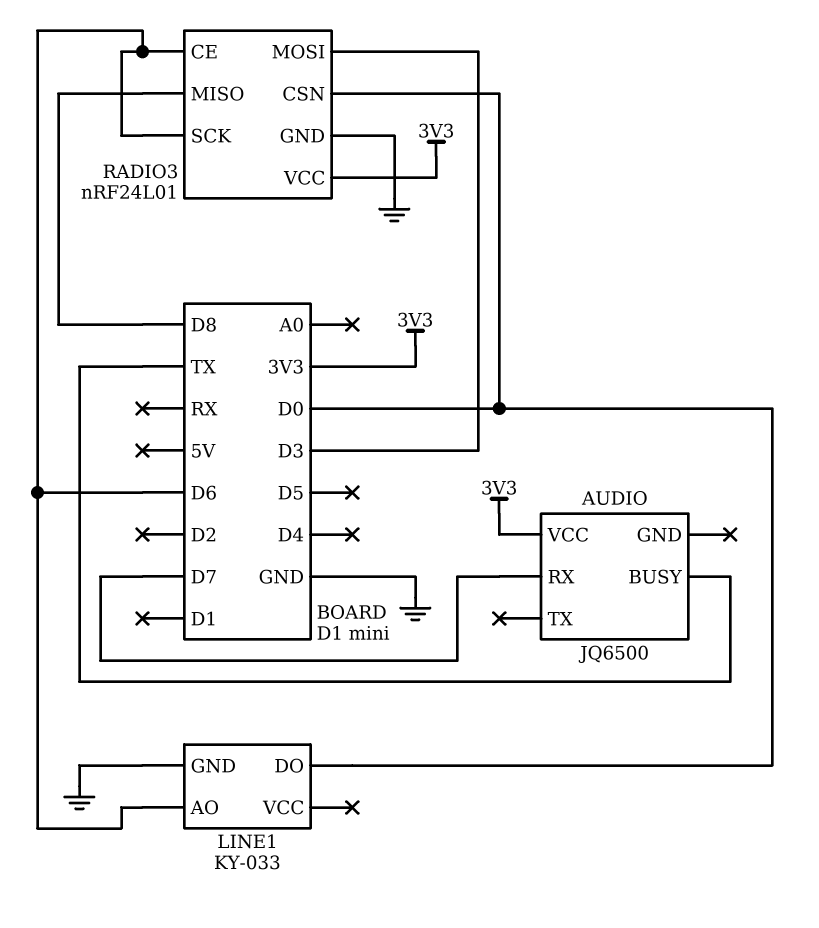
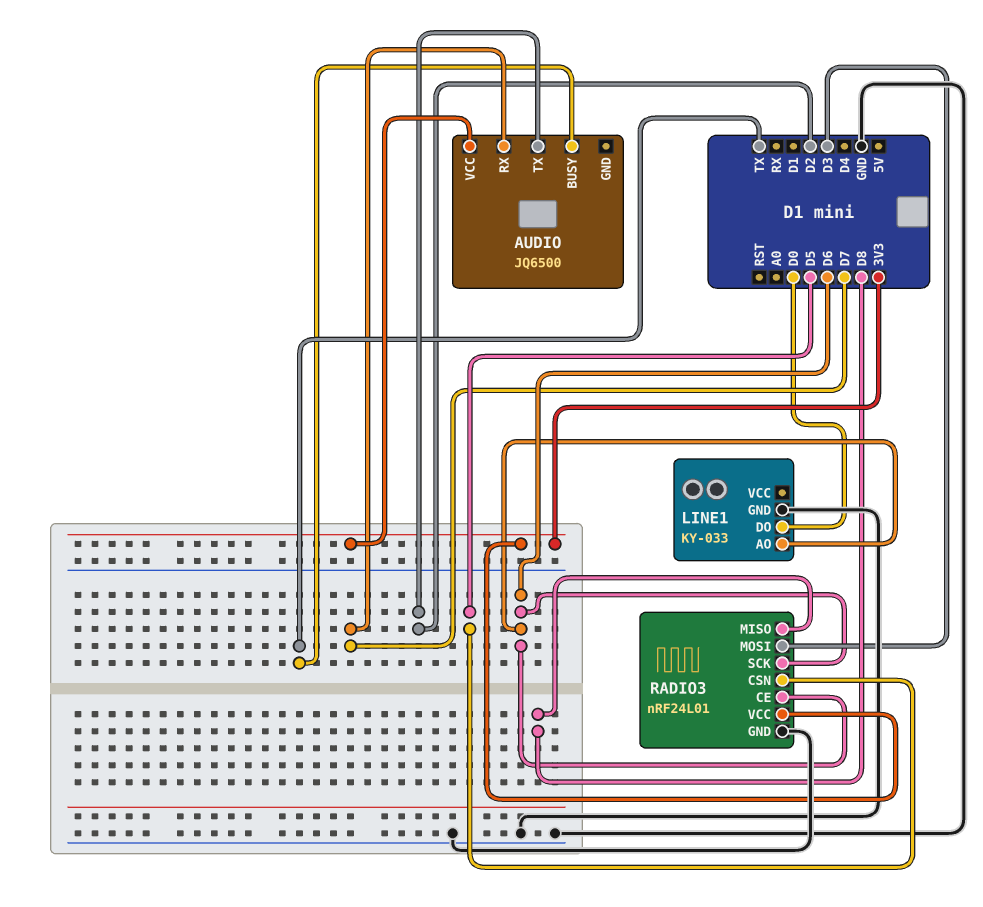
AUDIO pin TX: none -> D2
RADIO3 pin CSN: D0 -> D5

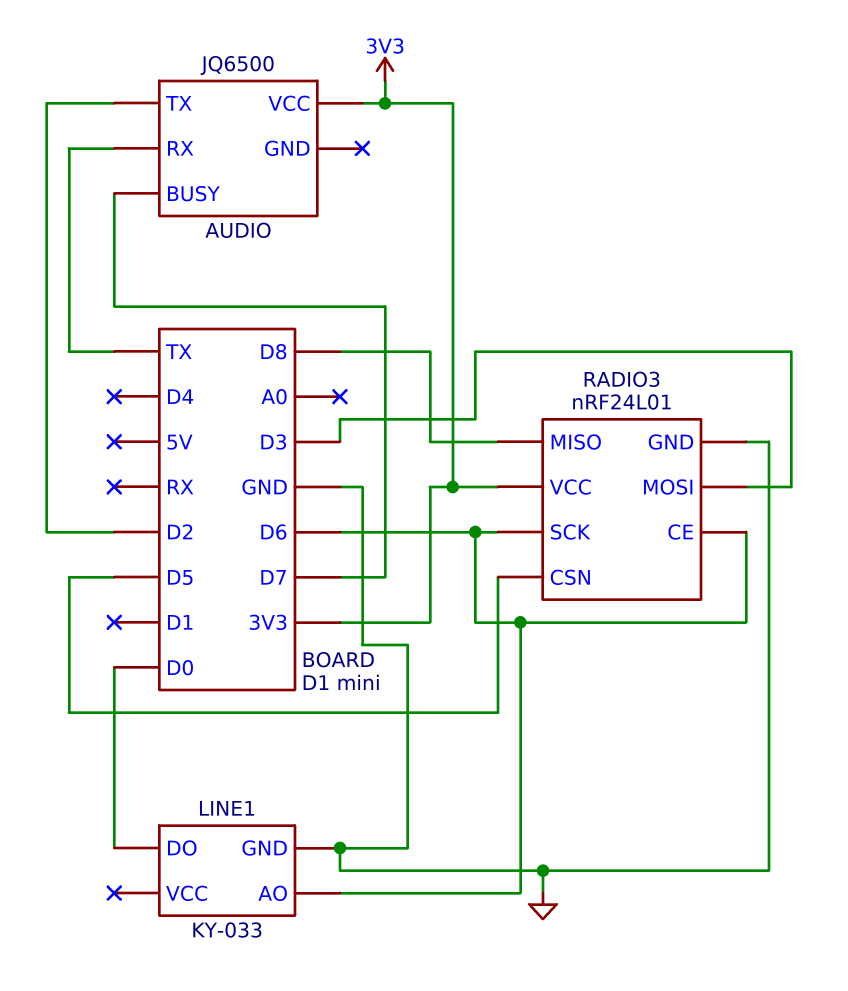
AUDIO pin BUSY: TX -> D7
AUDIO pin RX: D7 -> TX

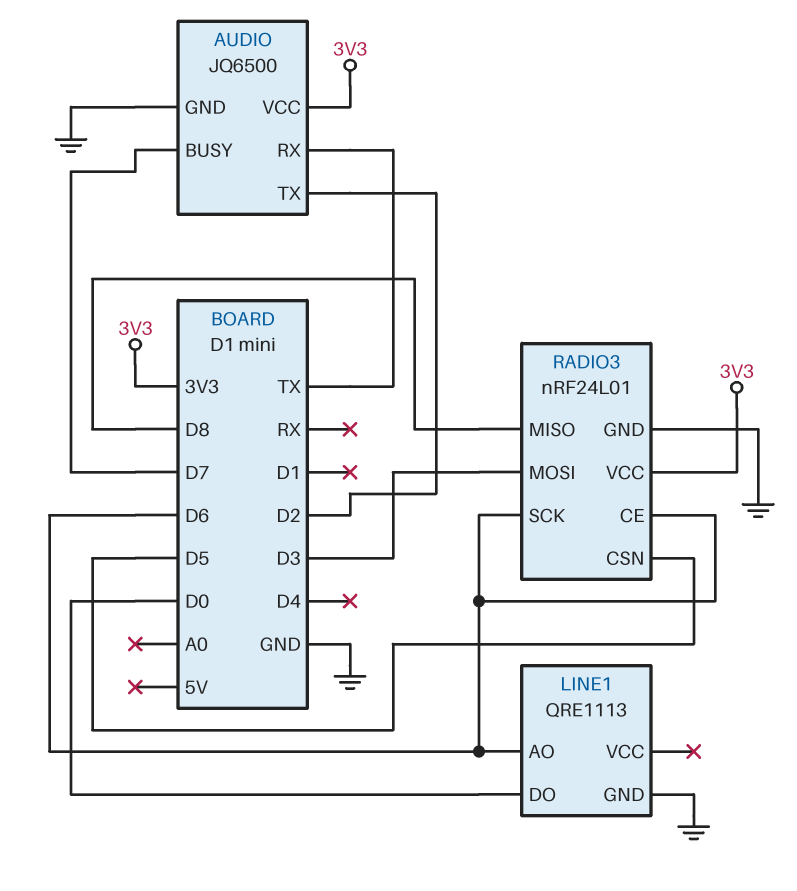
AUDIO pin GND: none -> GND
LINE1: KY-033 -> QRE1113

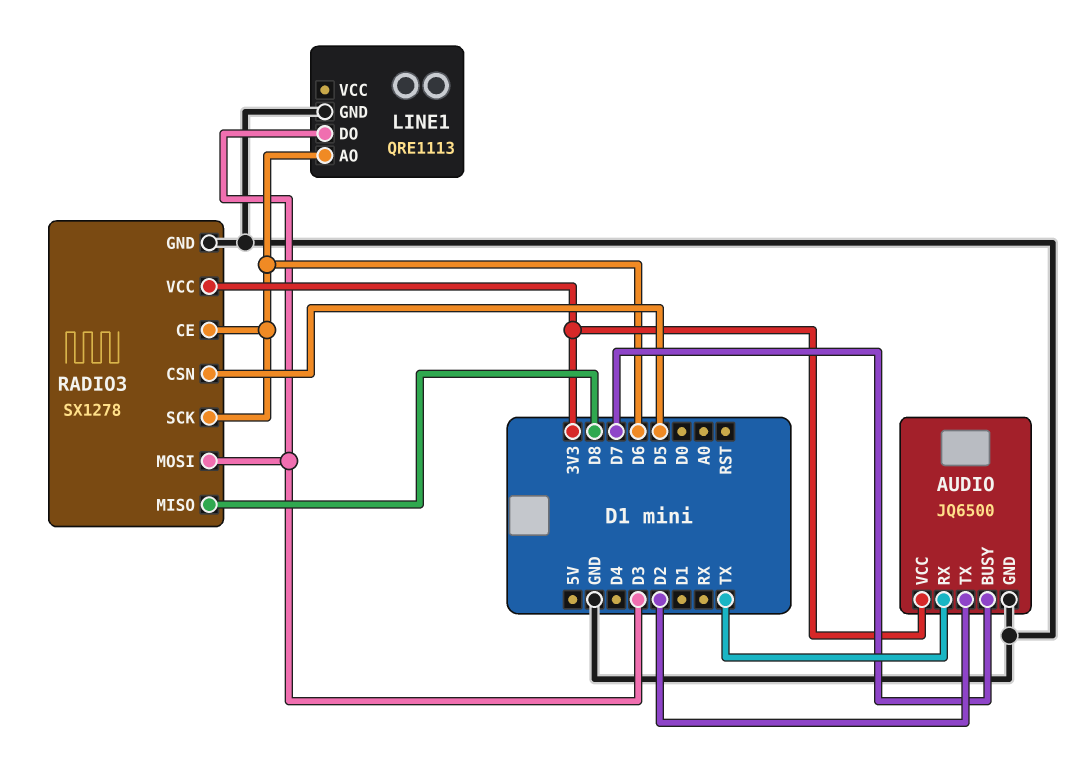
LINE1 pin DO: D0 -> D3
RADIO3: nRF24L01 -> SX1278

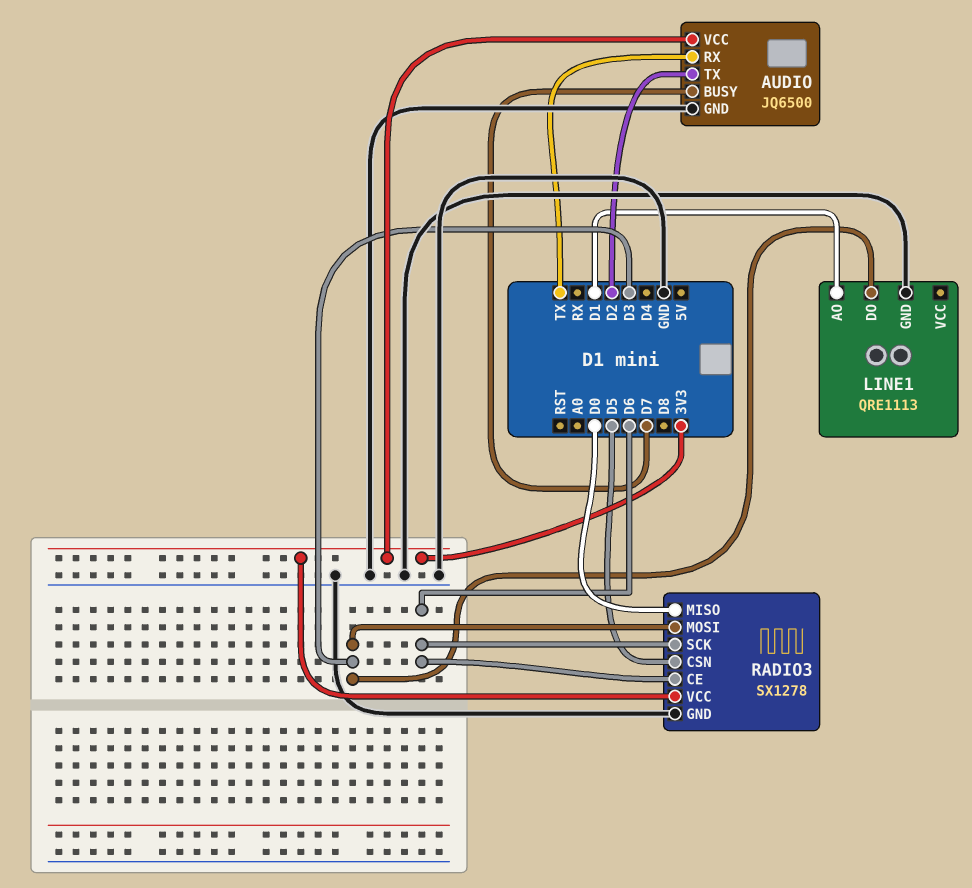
LINE1 pin AO: D6 -> D1
RADIO3 pin MISO: D8 -> D0

